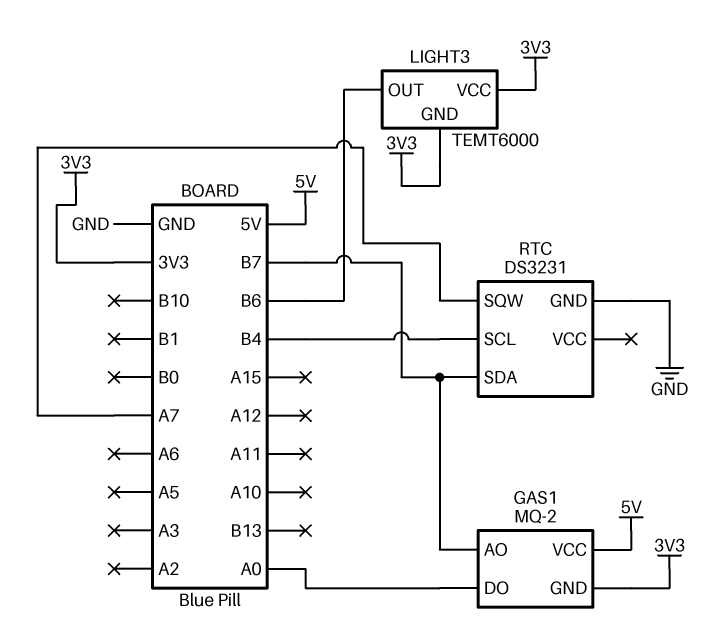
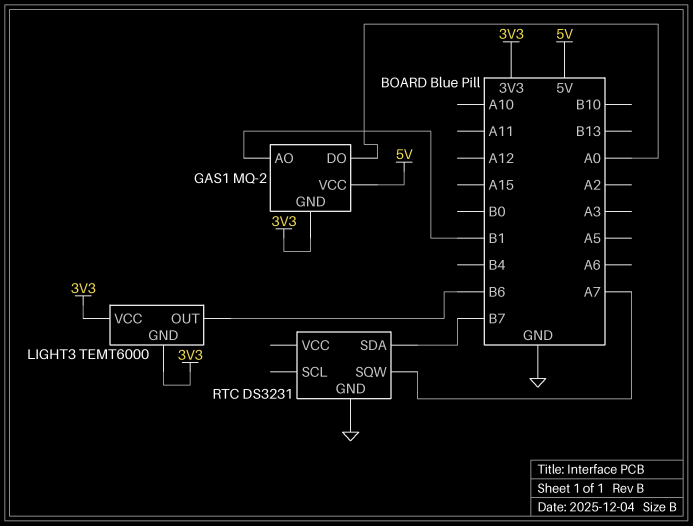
GAS1 pin AO: B7 -> B1
RTC pin SCL: B4 -> none

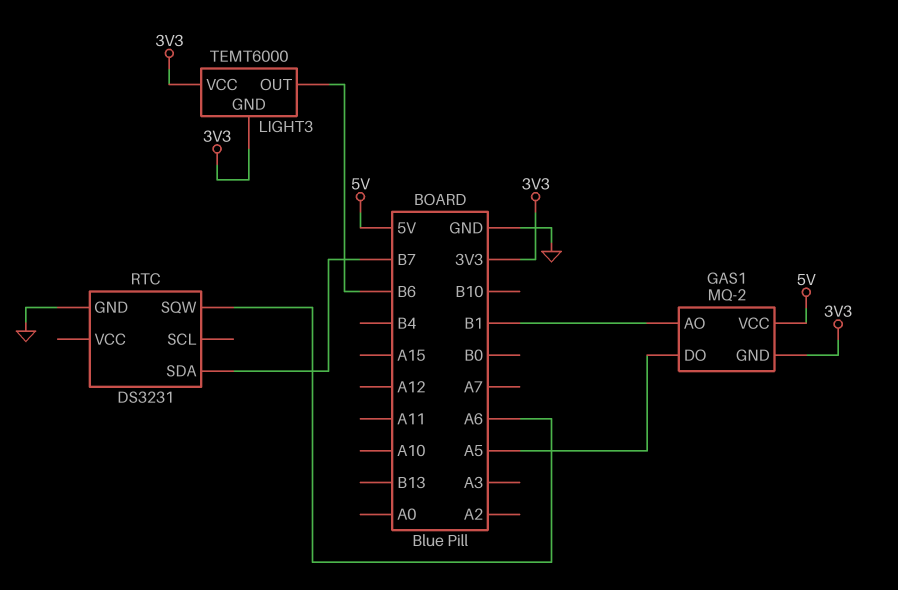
GAS1 pin DO: A0 -> A5
RTC pin SQW: A7 -> A6

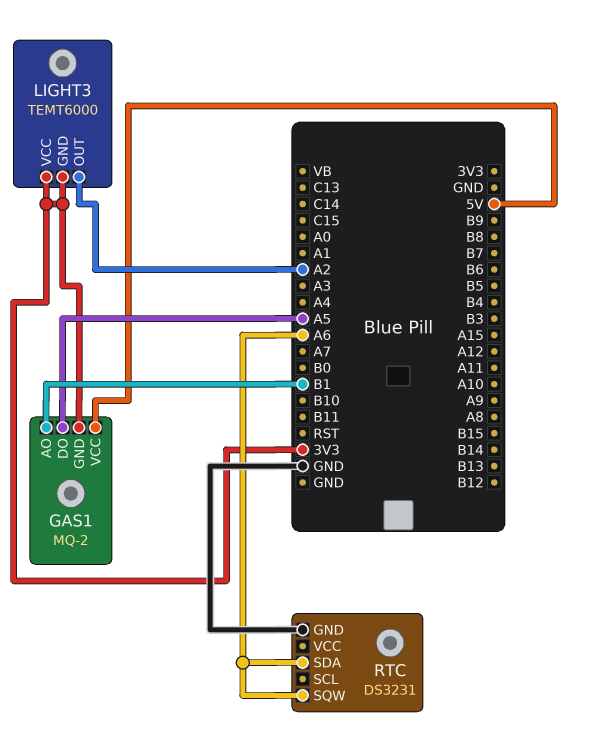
LIGHT3 pin OUT: B6 -> A2
RTC pin SDA: B7 -> A6

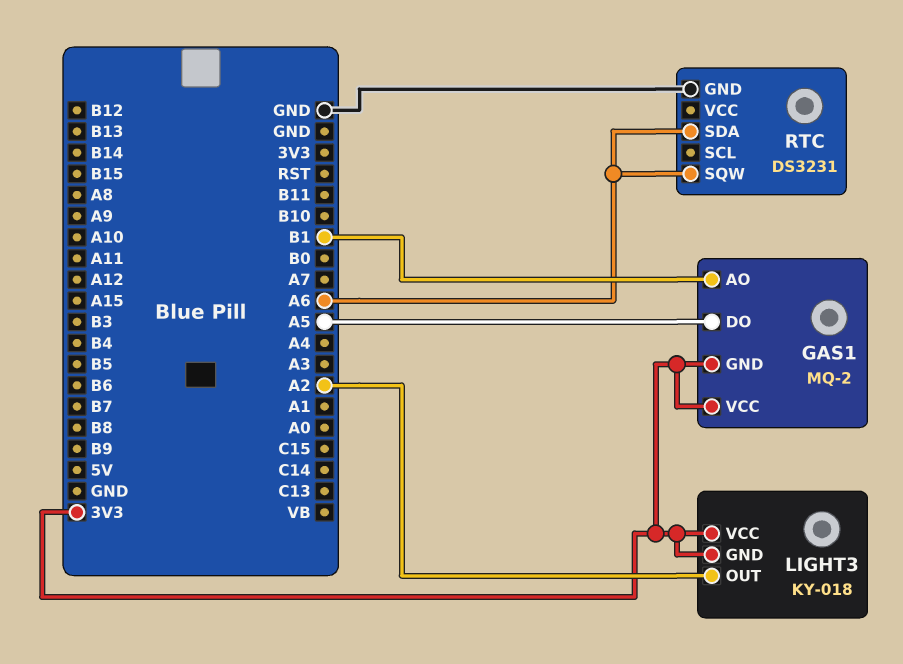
GAS1 pin VCC: 5V -> 3V3
LIGHT3: TEMT6000 -> KY-018

